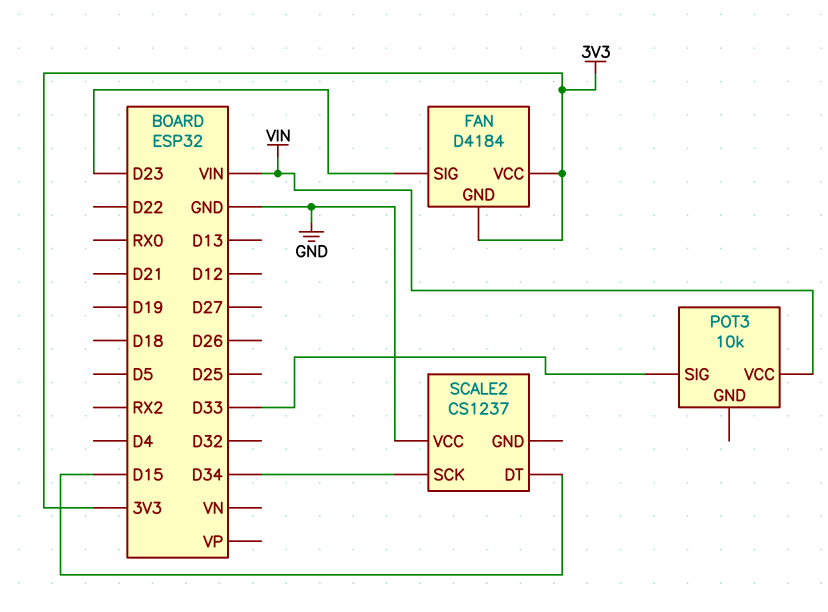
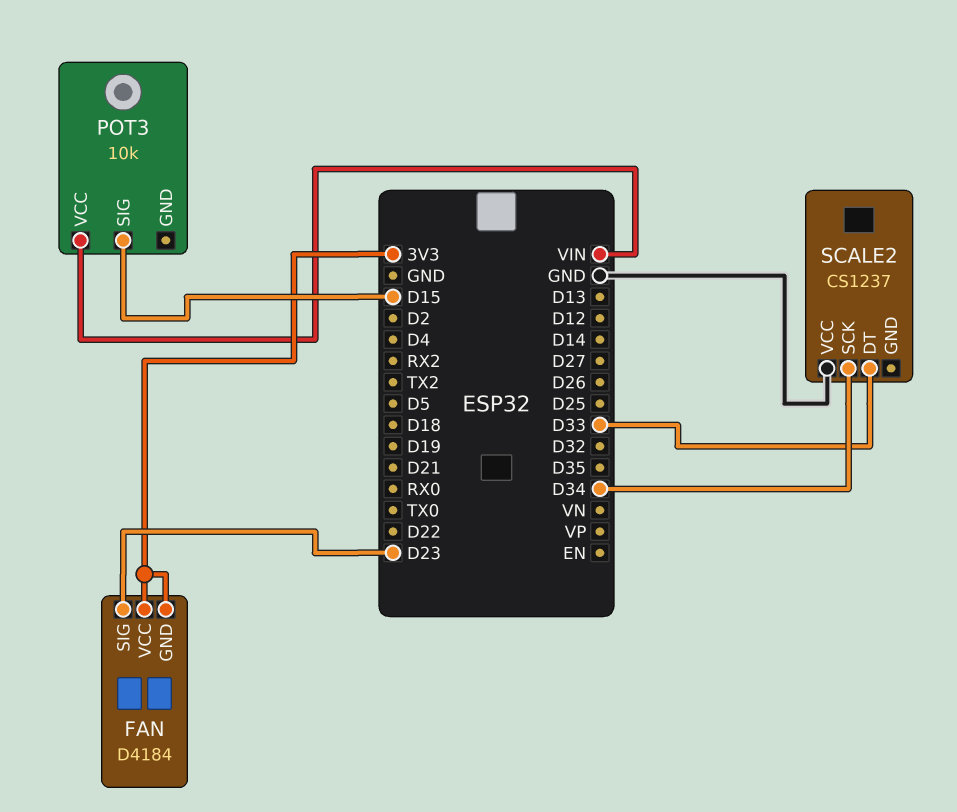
POT3 pin SIG: D33 -> D15
SCALE2 pin DT: D15 -> D33

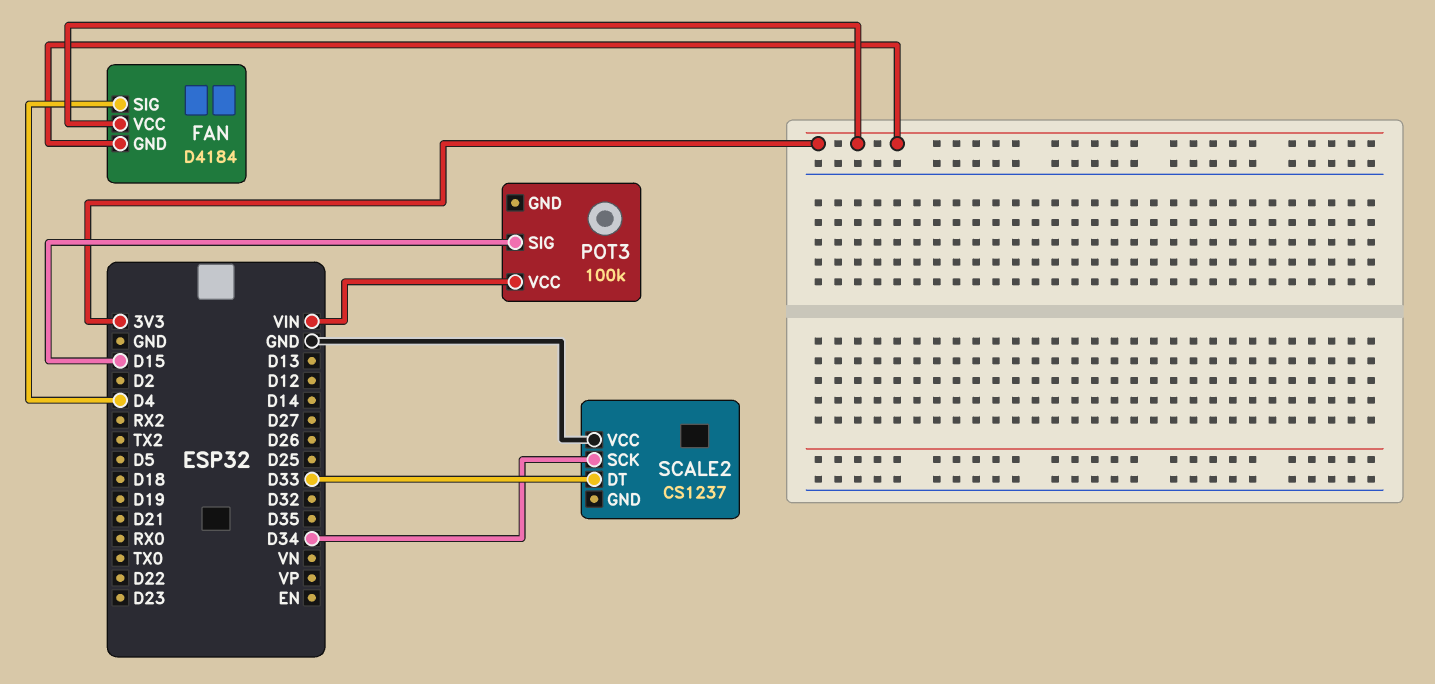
FAN pin SIG: D23 -> D4
POT3: 10k -> 100k

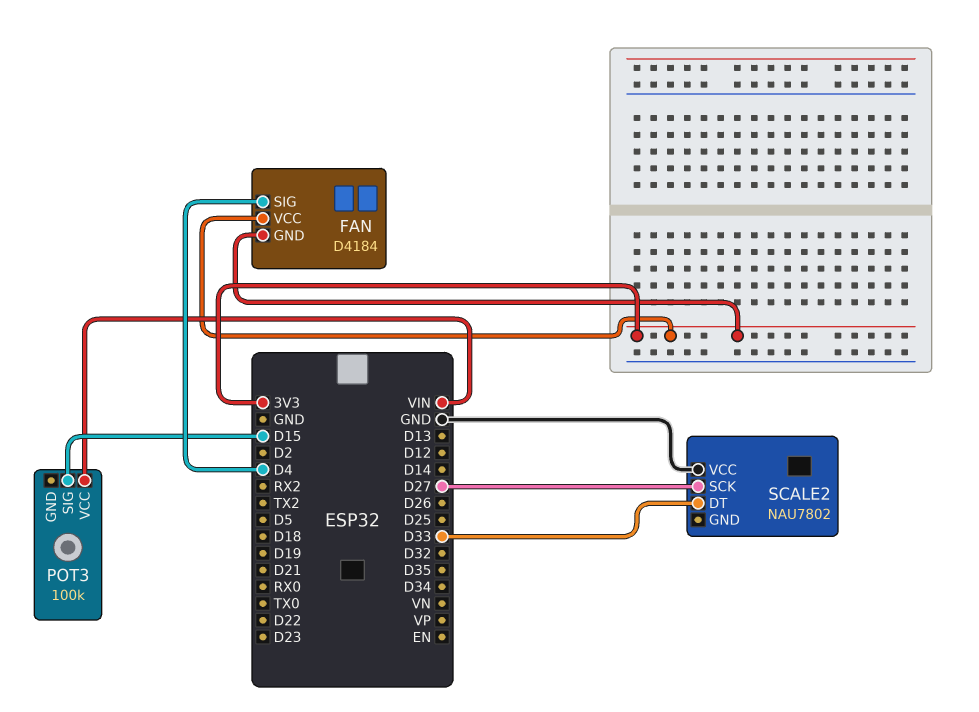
SCALE2: CS1237 -> NAU7802
SCALE2 pin SCK: D34 -> D27

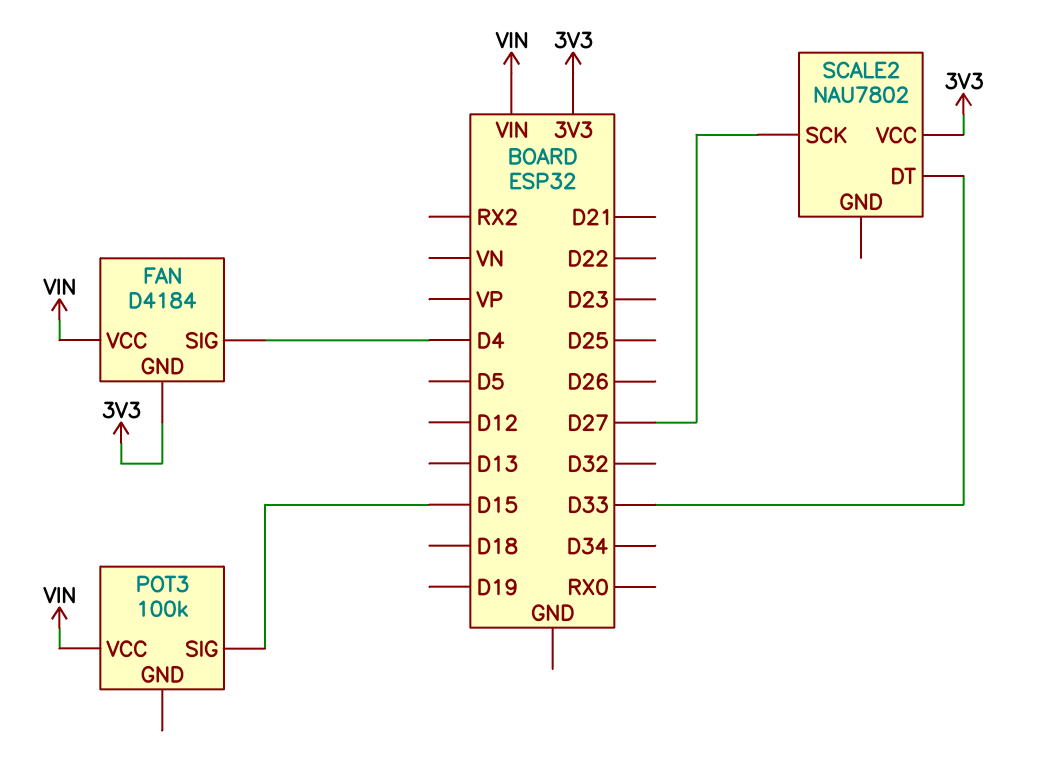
FAN pin VCC: 3V3 -> VIN
SCALE2 pin VCC: GND -> 3V3

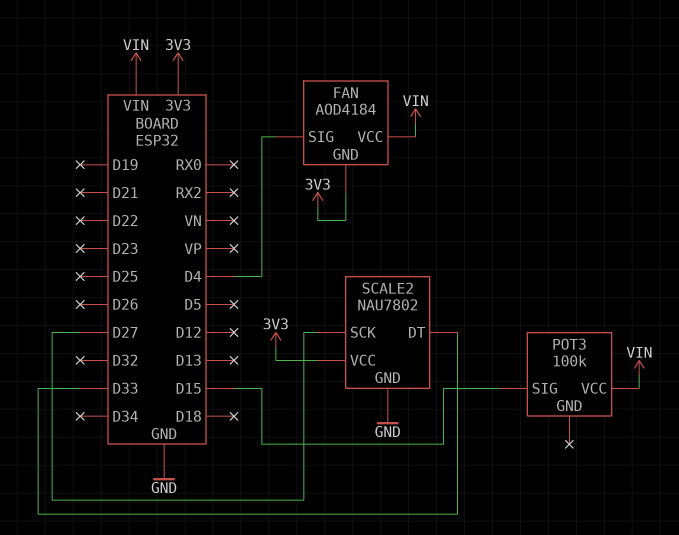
FAN: D4184 -> AOD4184
SCALE2 pin GND: none -> GND

